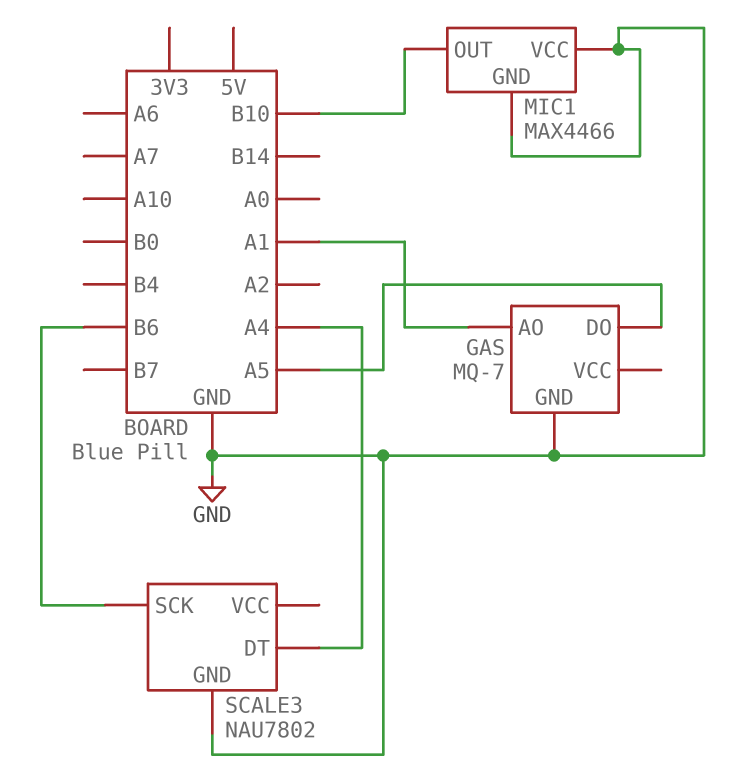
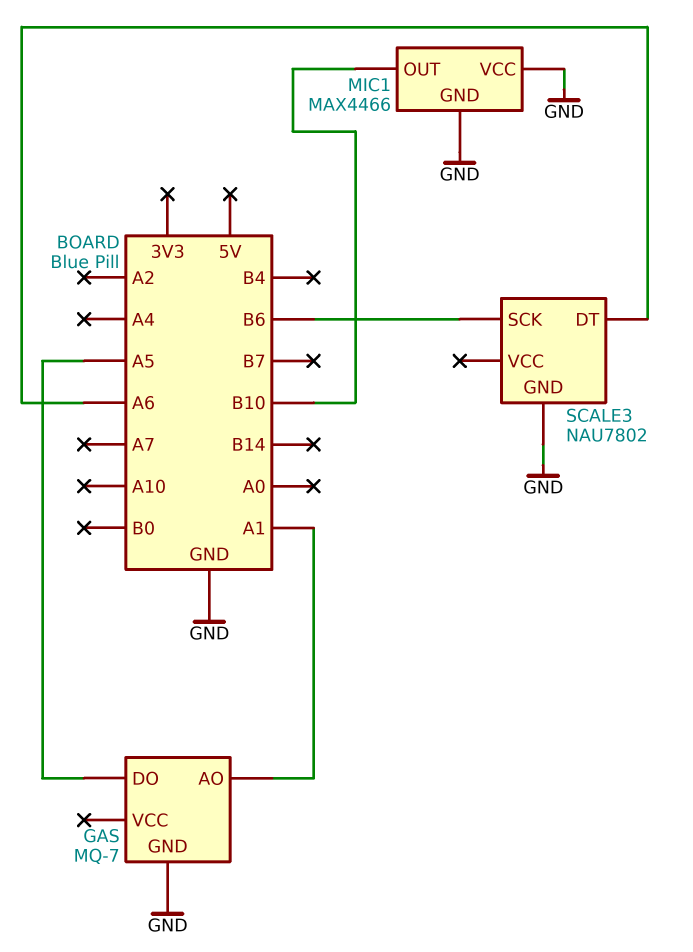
SCALE3 pin DT: A4 -> A6

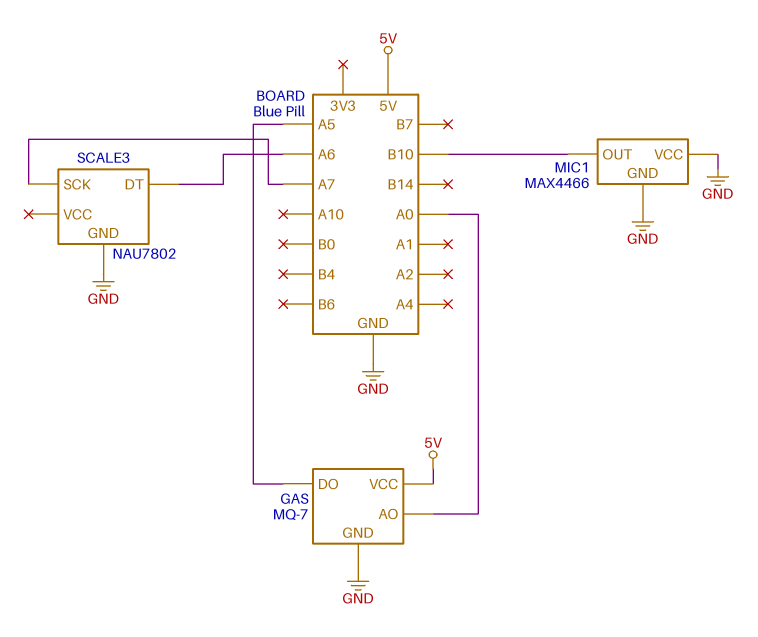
GAS pin AO: A1 -> A0
GAS pin VCC: none -> 5V
SCALE3 pin SCK: B6 -> A7

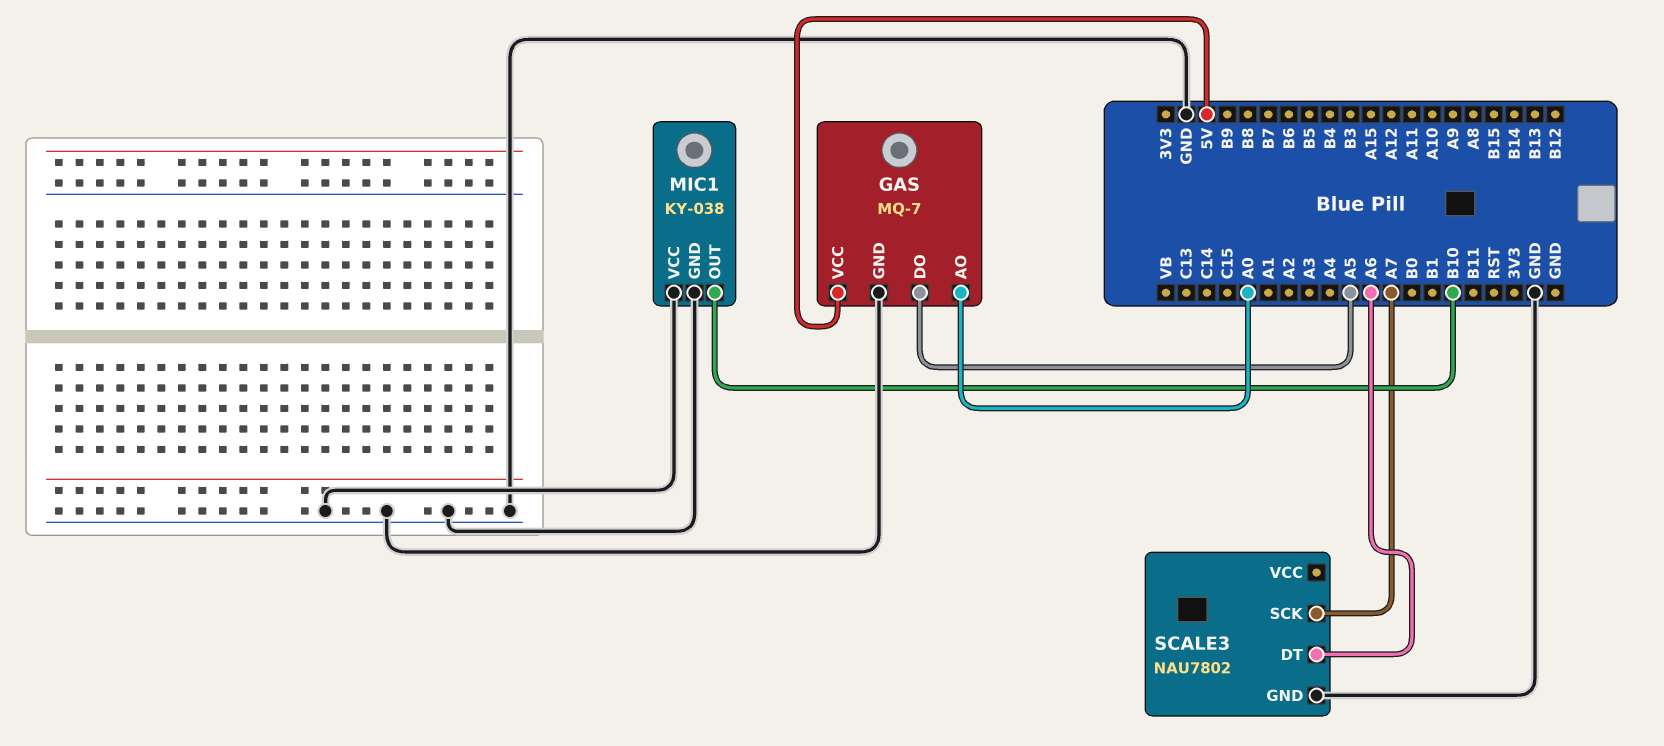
MIC1: MAX4466 -> KY-038

